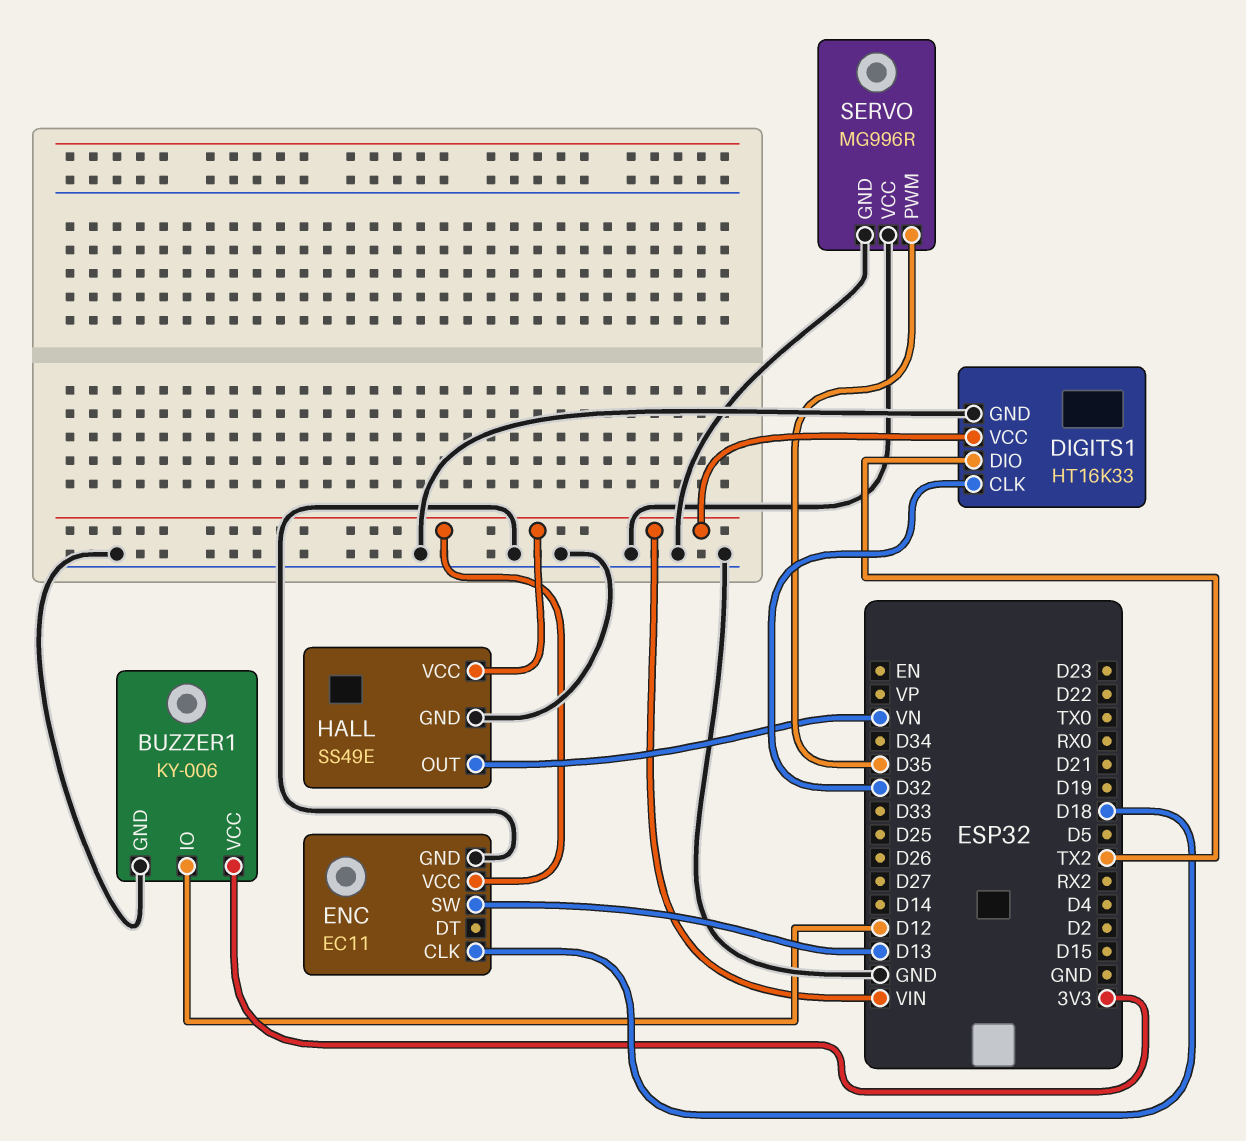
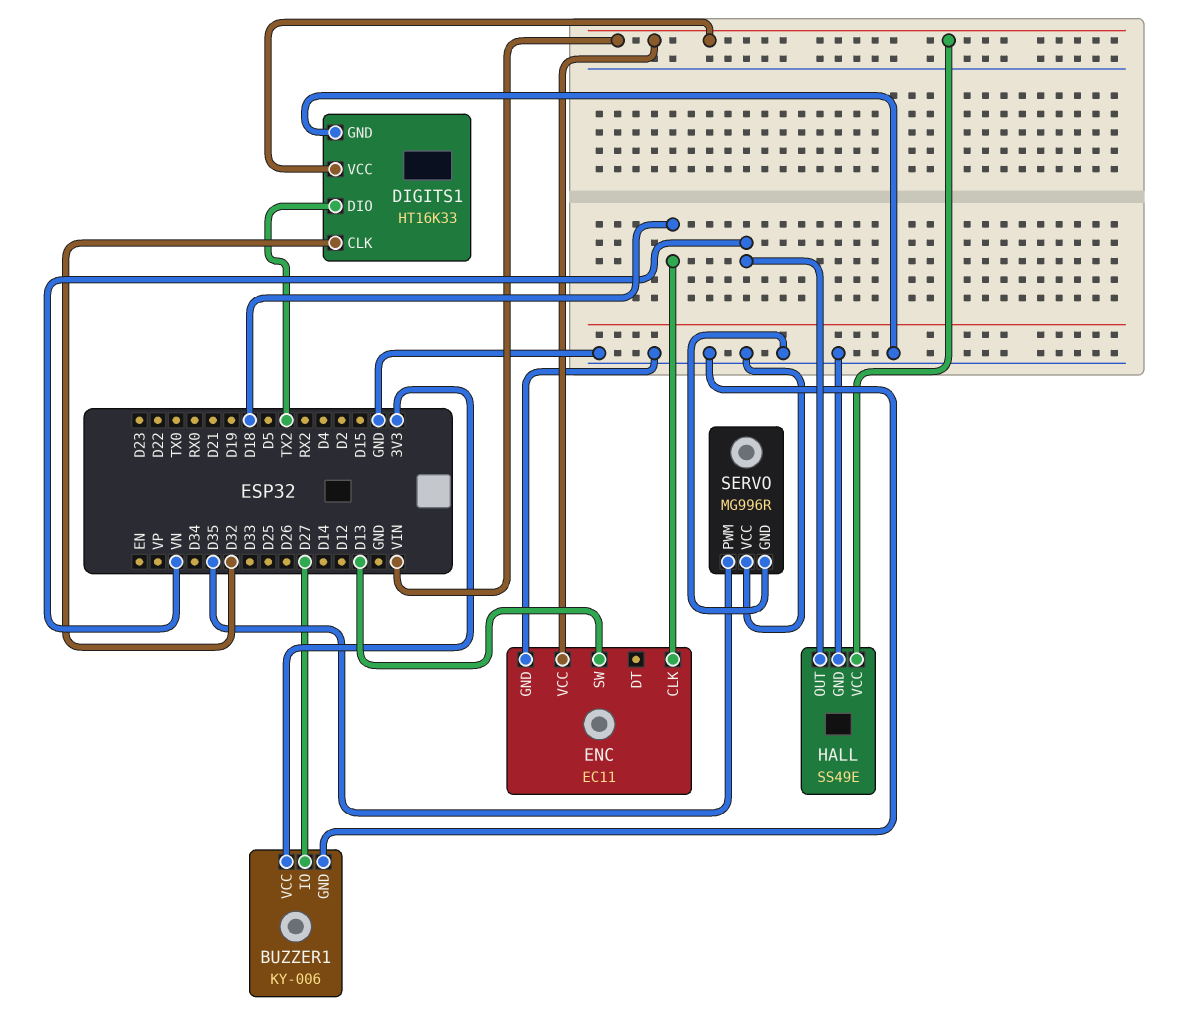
BUZZER1 pin IO: D12 -> D27

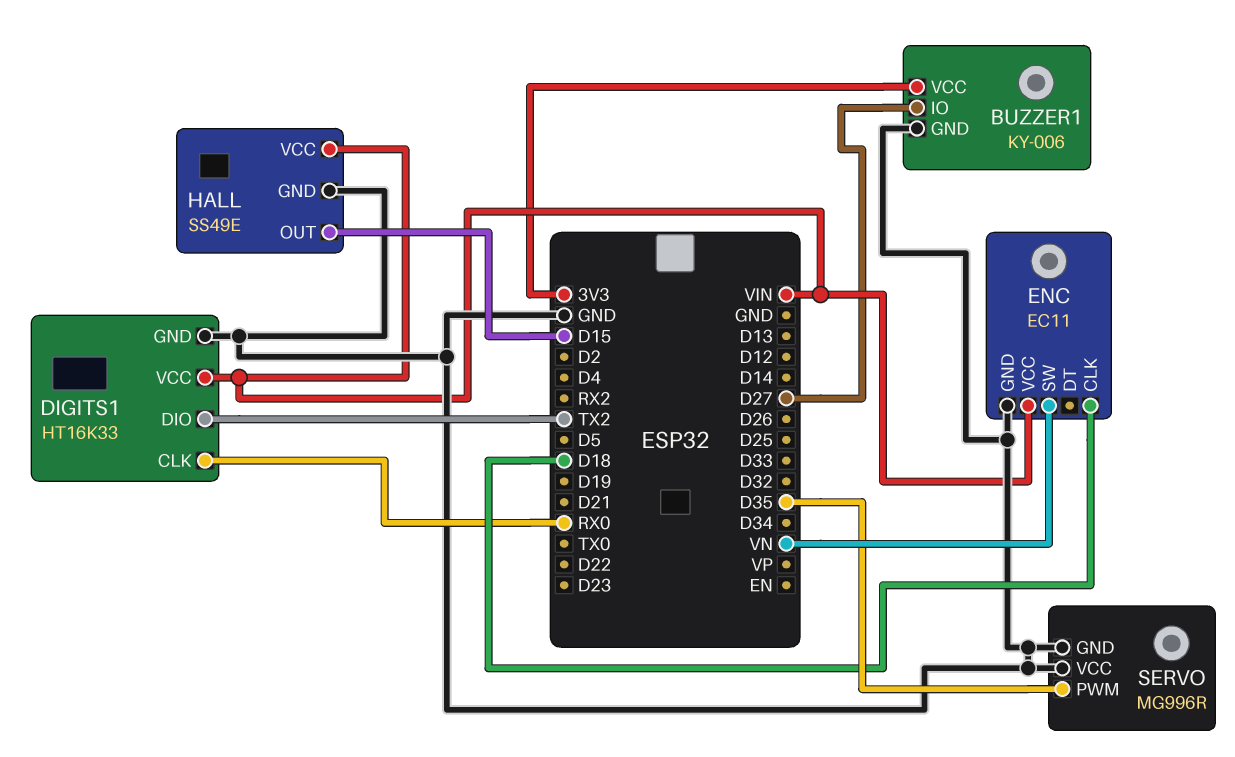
DIGITS1 pin CLK: D32 -> RX0
ENC pin SW: D13 -> VN
HALL pin OUT: VN -> D15

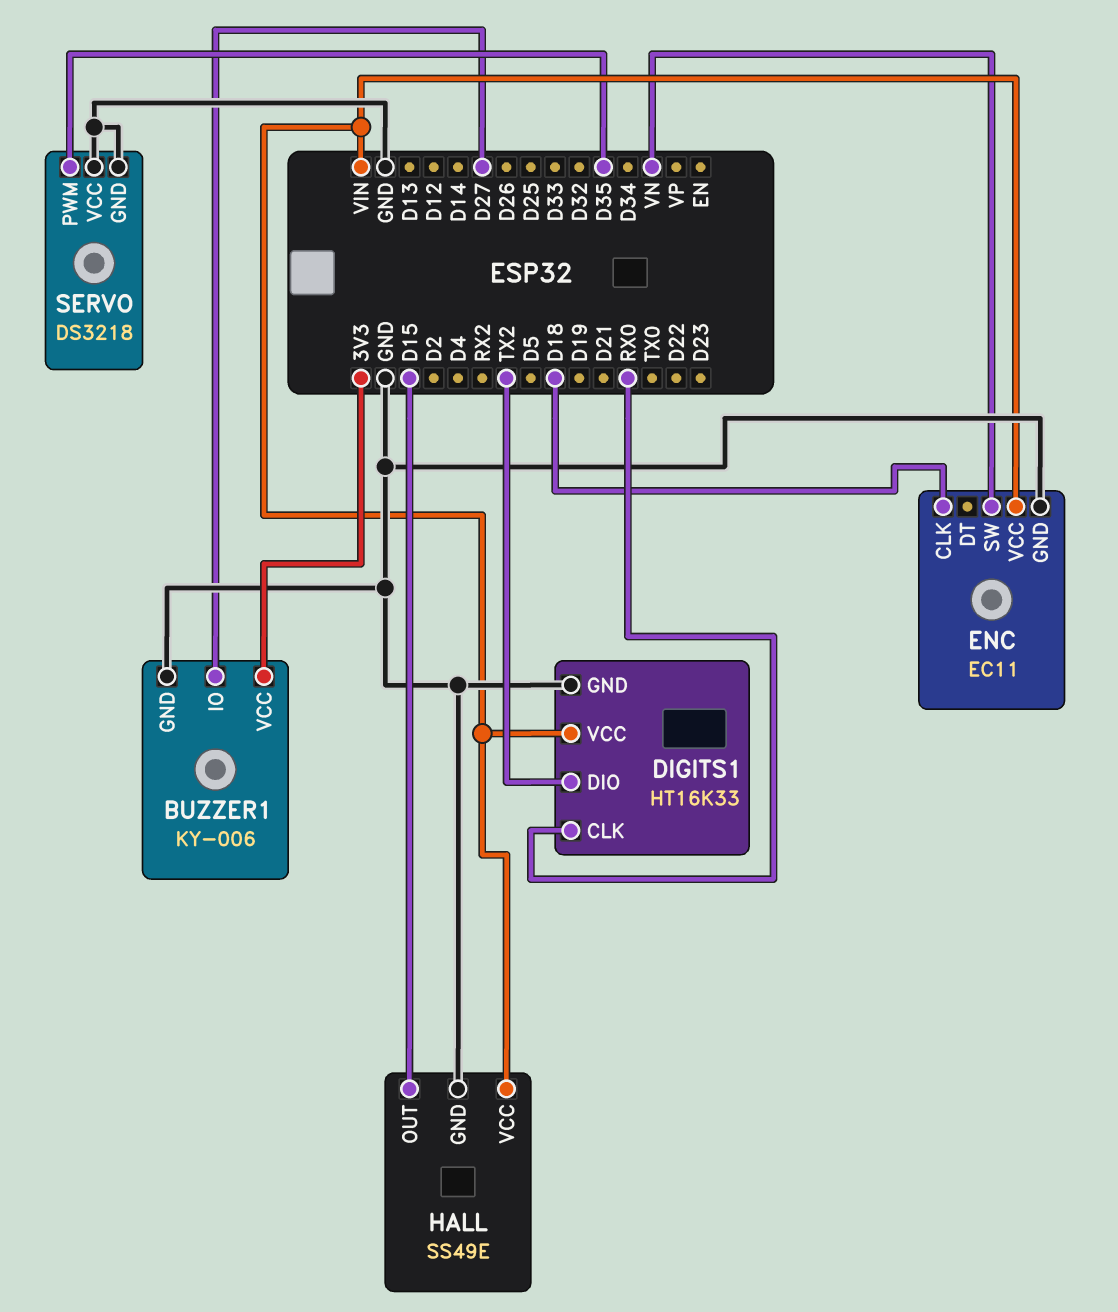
SERVO: MG996R -> DS3218

